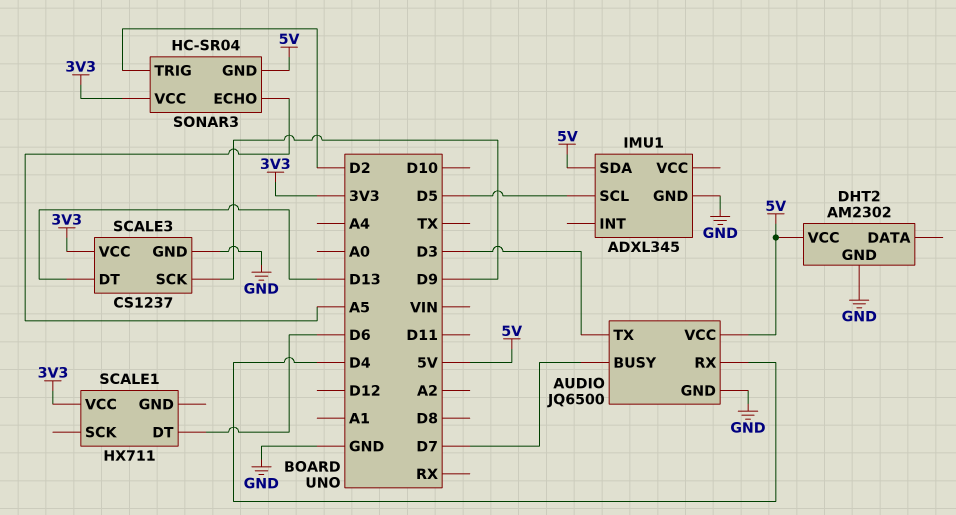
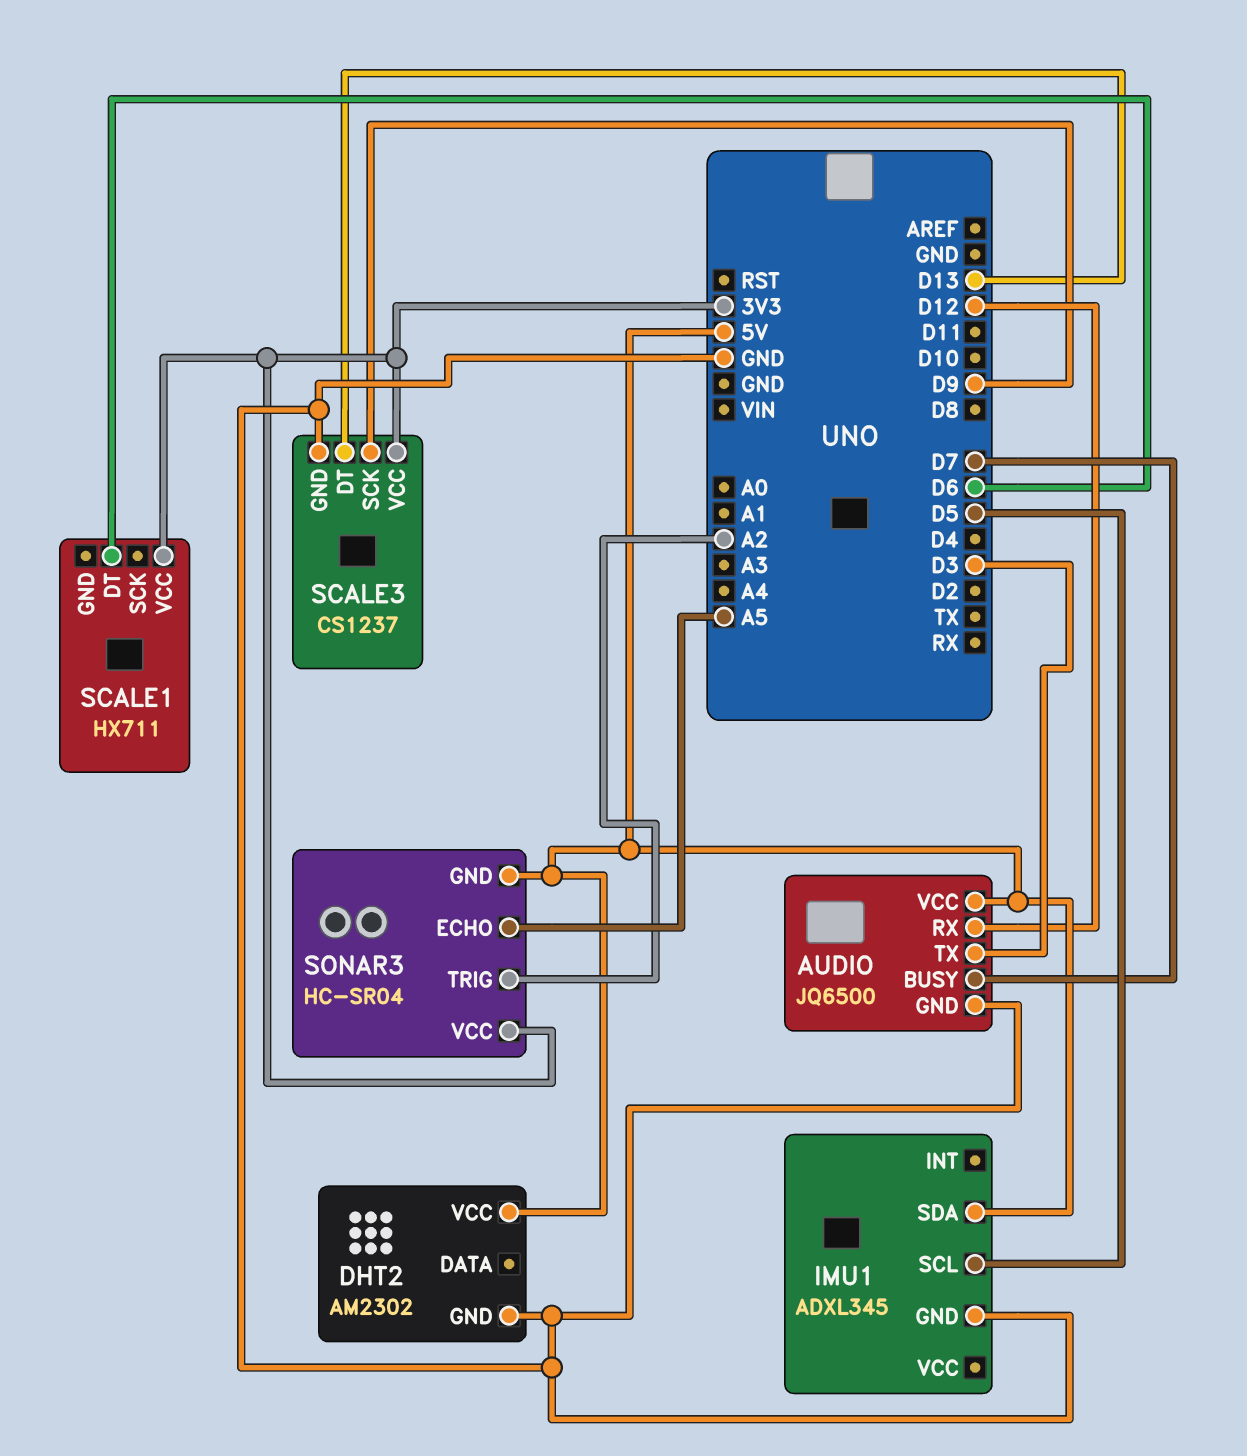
AUDIO pin RX: D4 -> D12
SONAR3 pin TRIG: D2 -> A2

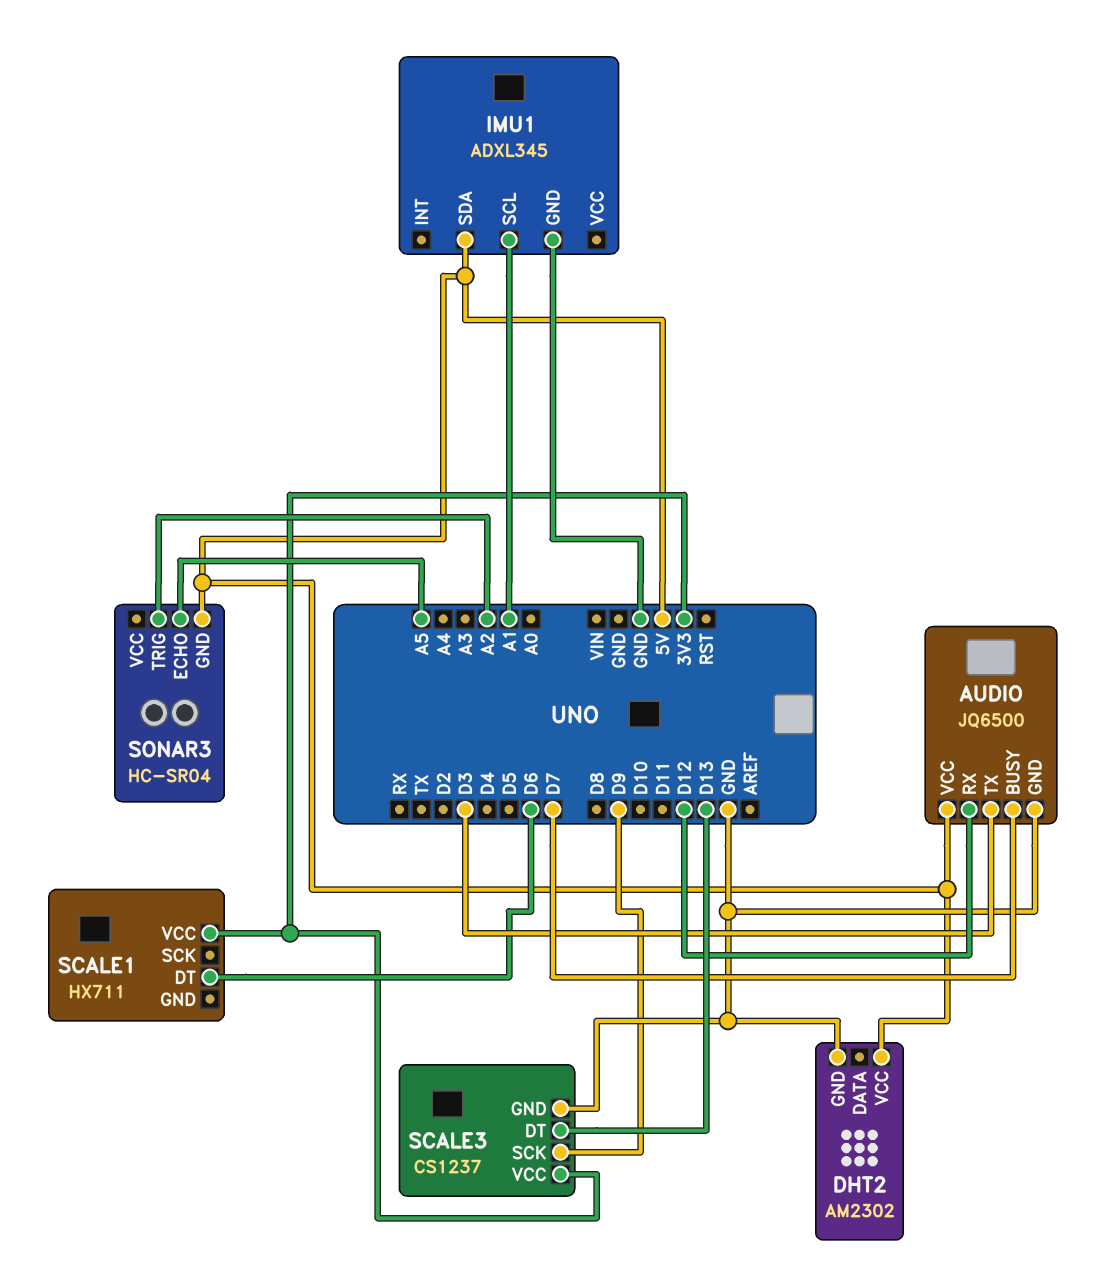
IMU1 pin SCL: D5 -> A1
SONAR3 pin VCC: 3V3 -> none

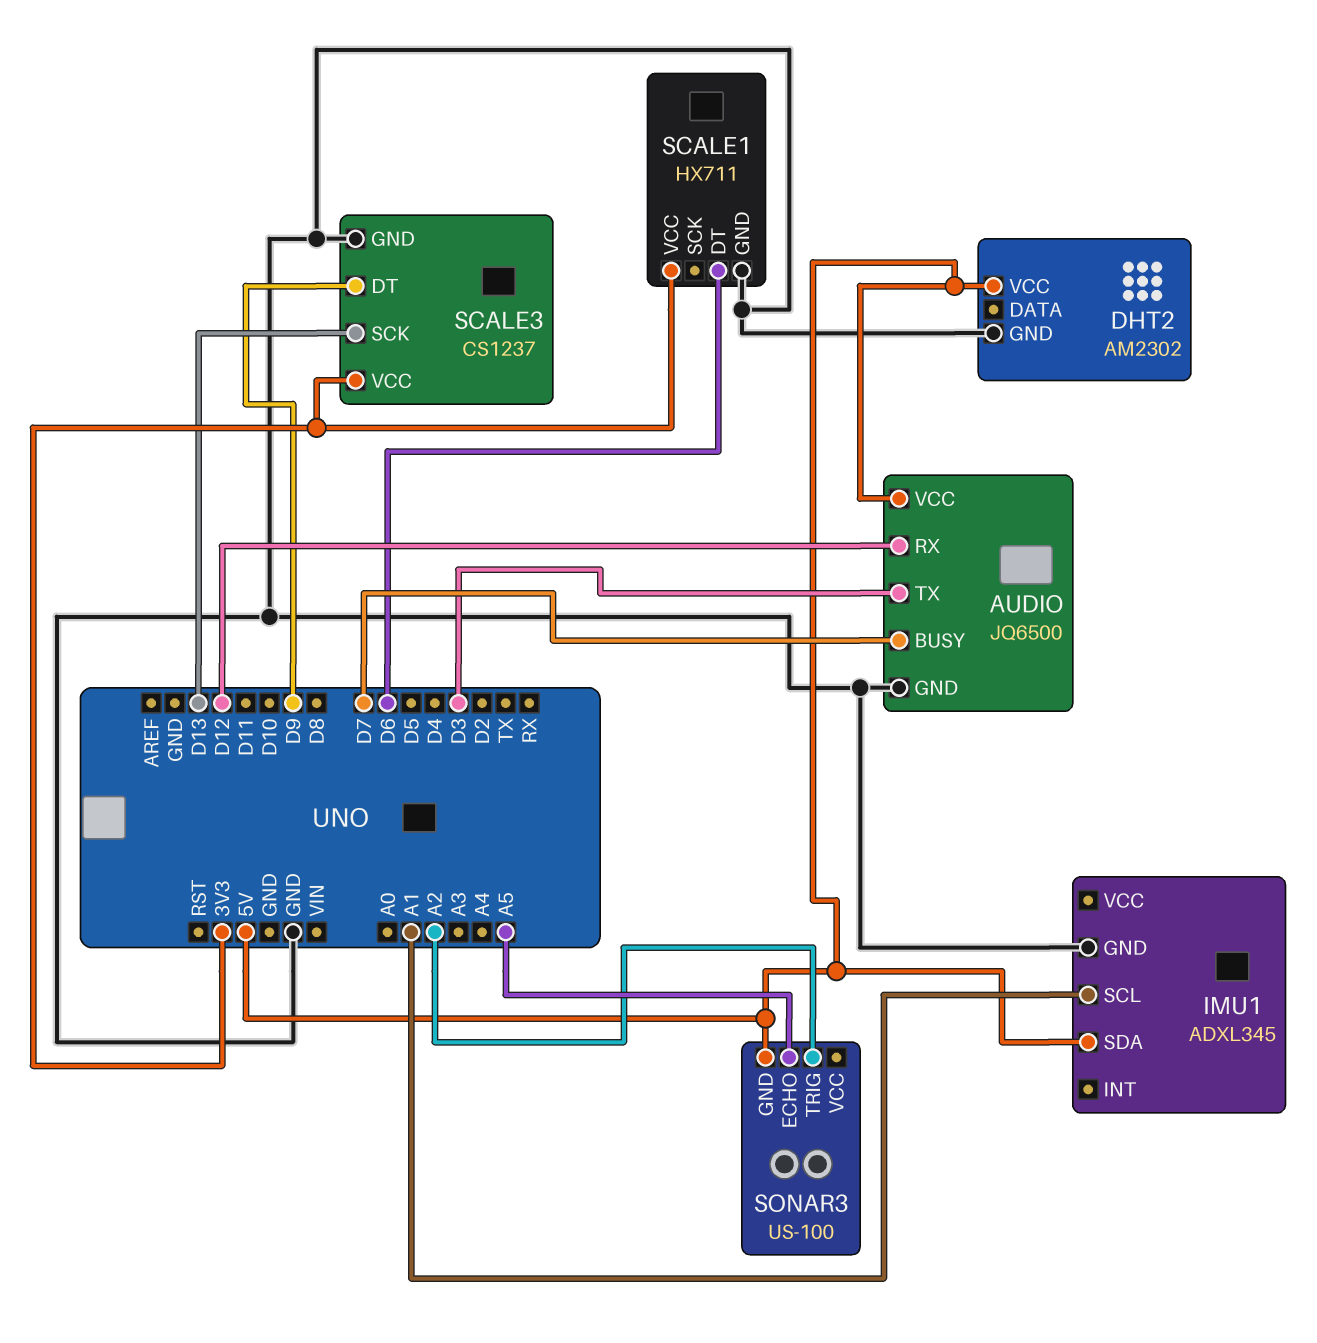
SCALE1 pin GND: none -> GND
SCALE3 pin DT: D13 -> D9
SCALE3 pin SCK: D9 -> D13
SONAR3: HC-SR04 -> US-100

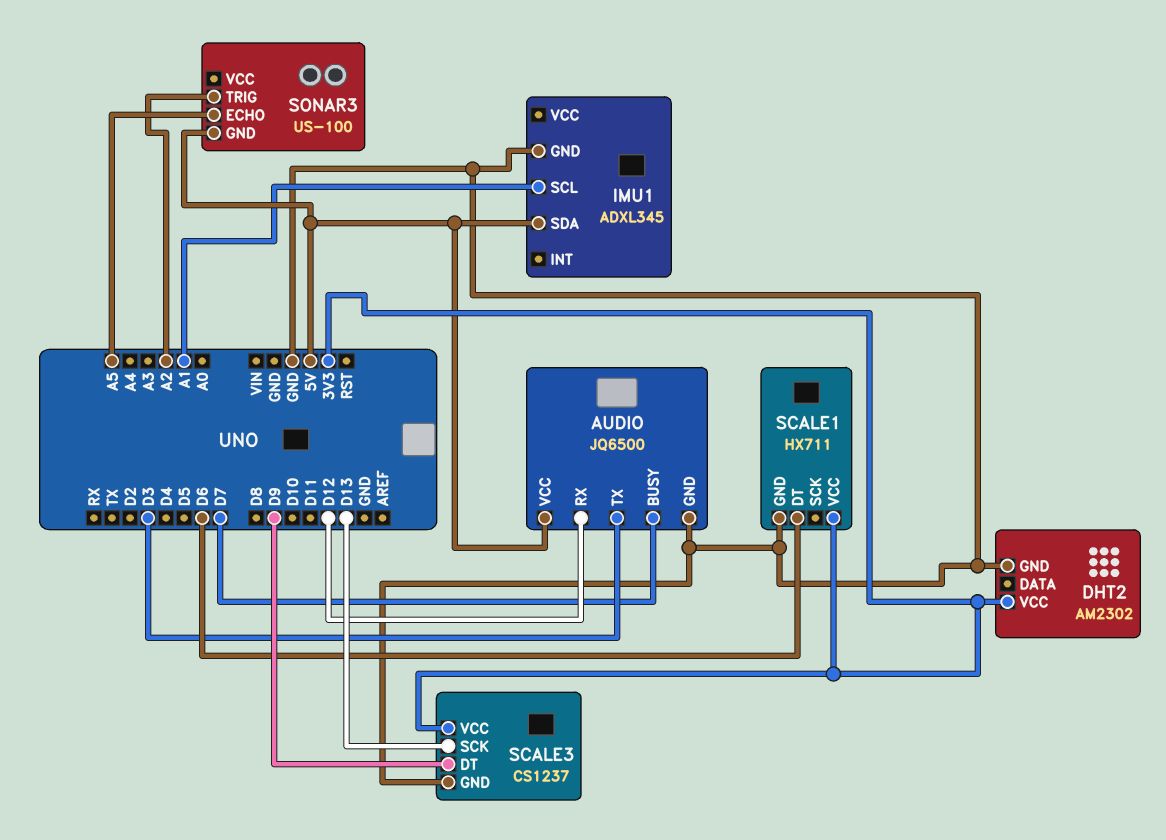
DHT2 pin VCC: 5V -> 3V3

